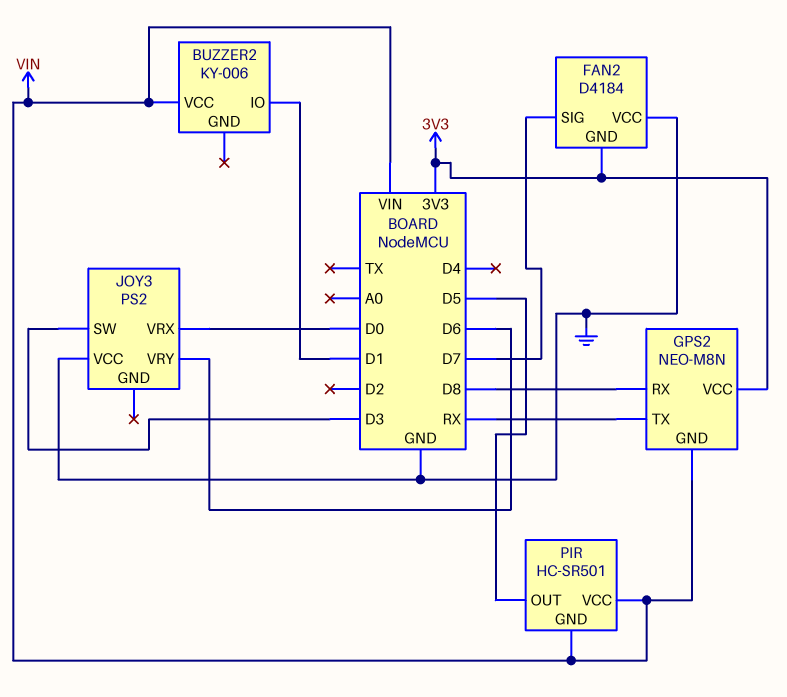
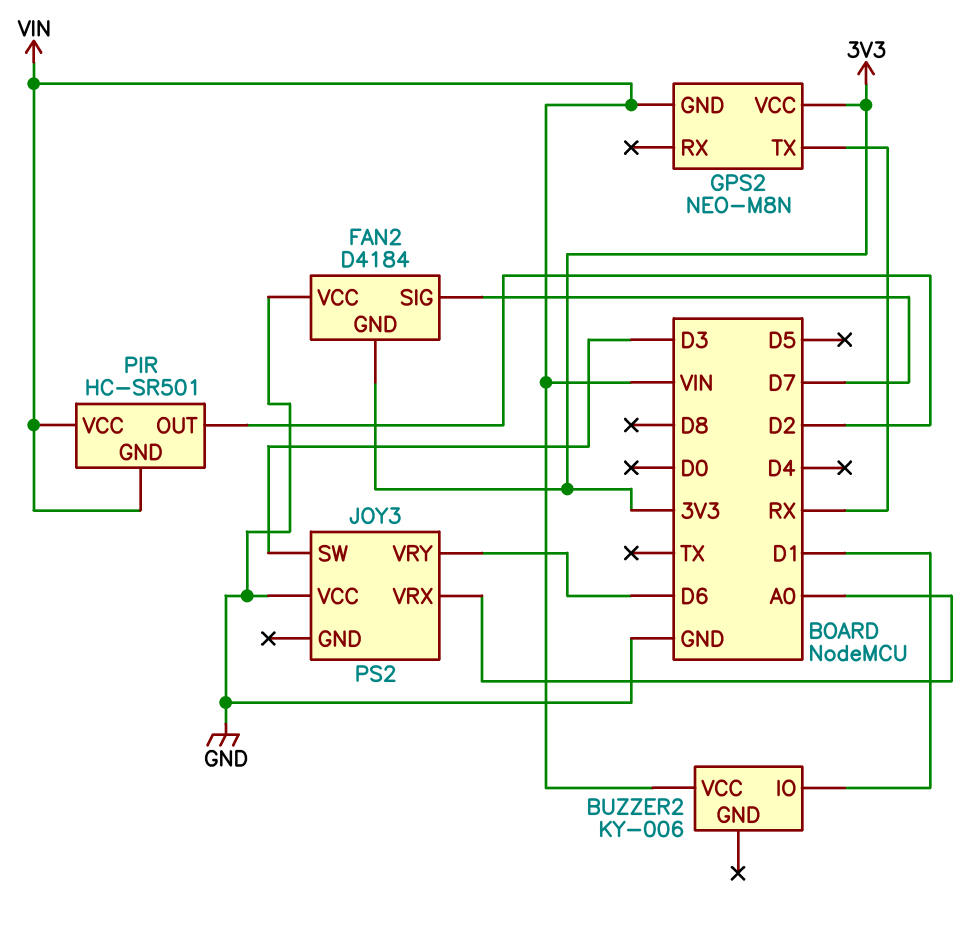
GPS2 pin RX: D8 -> none
JOY3 pin VRX: D0 -> A0
PIR pin OUT: D5 -> D2

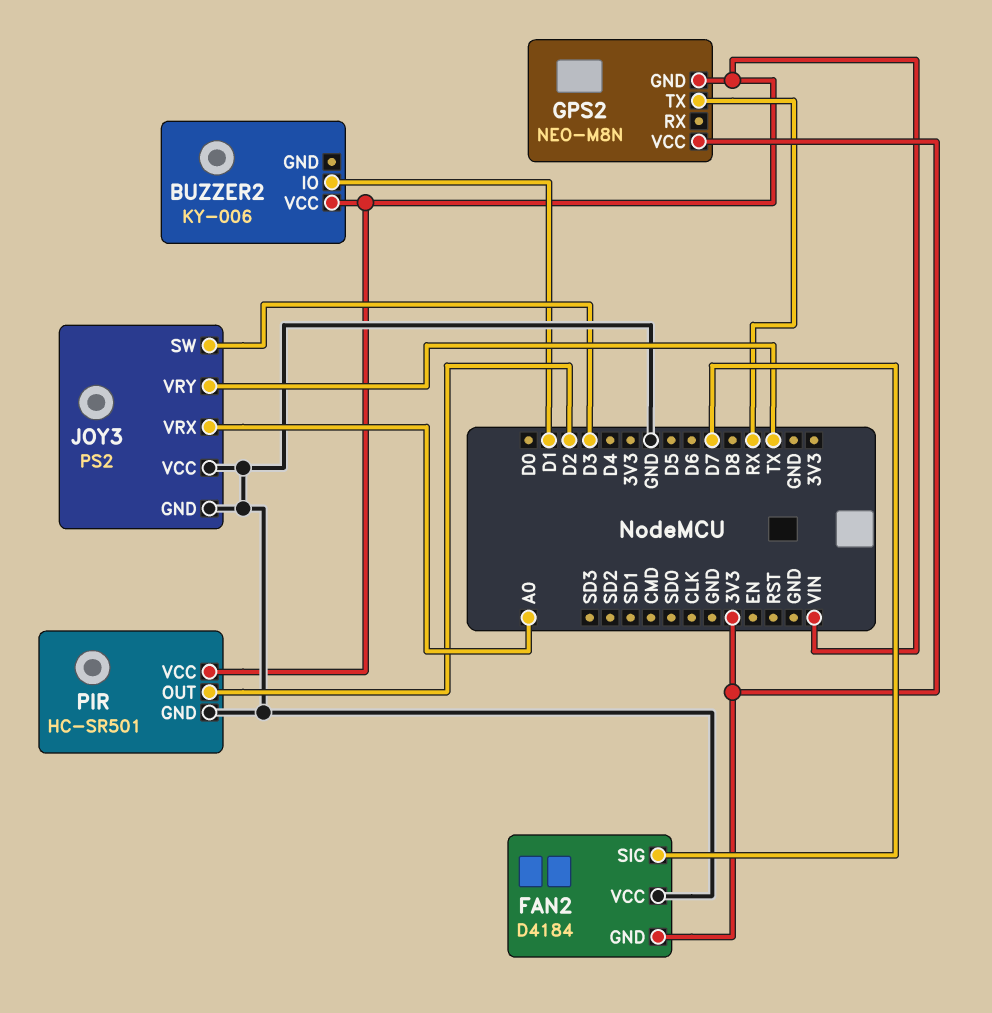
JOY3 pin GND: none -> GND
JOY3 pin VRY: D6 -> TX
PIR pin GND: VIN -> GND

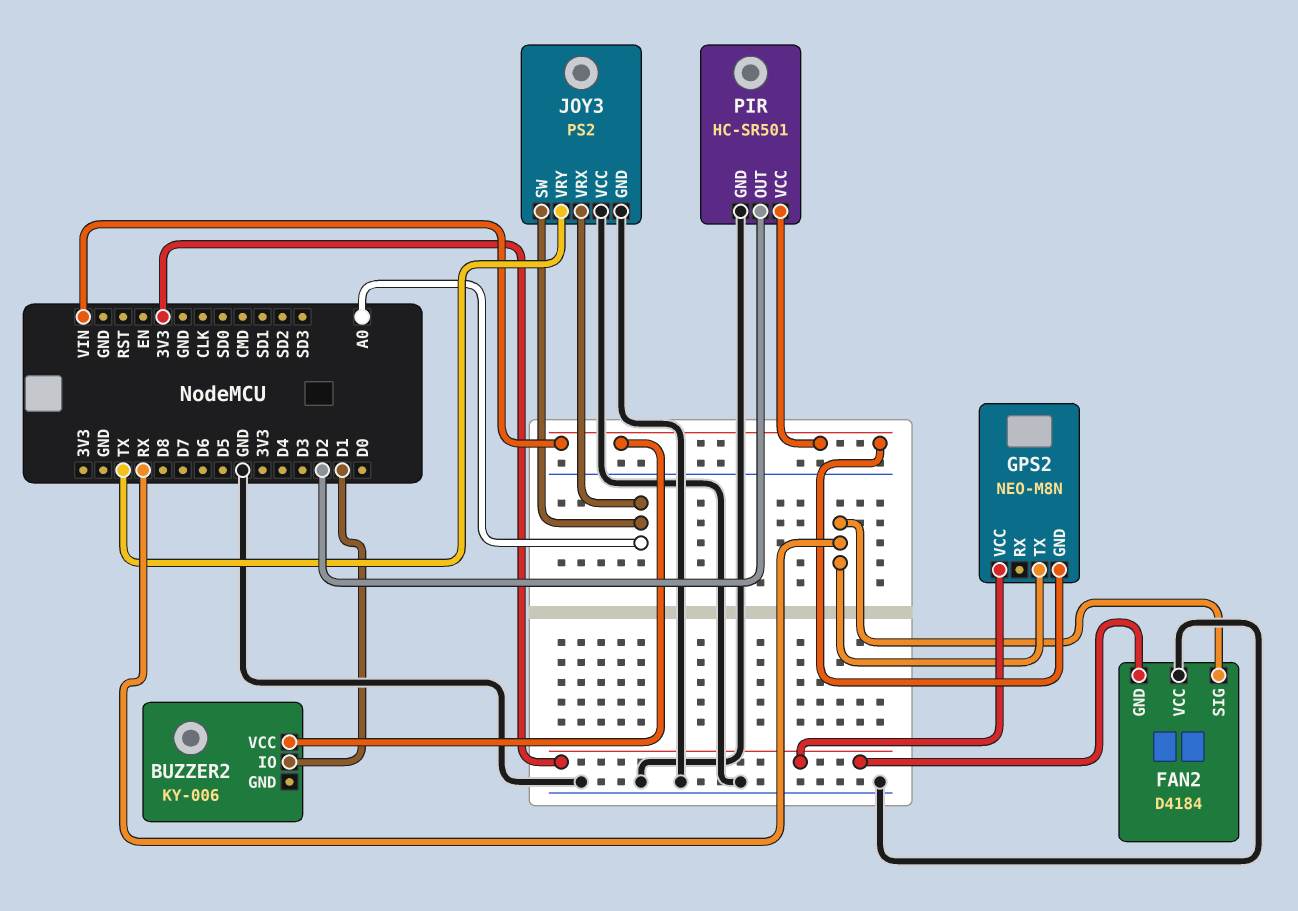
FAN2 pin SIG: D7 -> RX
JOY3 pin SW: D3 -> A0

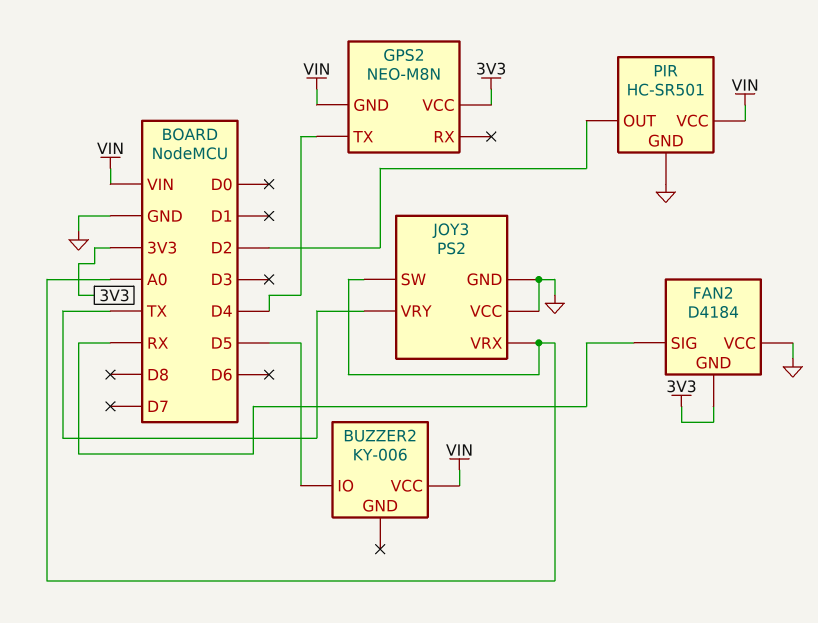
BUZZER2 pin IO: D1 -> D5
GPS2 pin TX: RX -> D4

